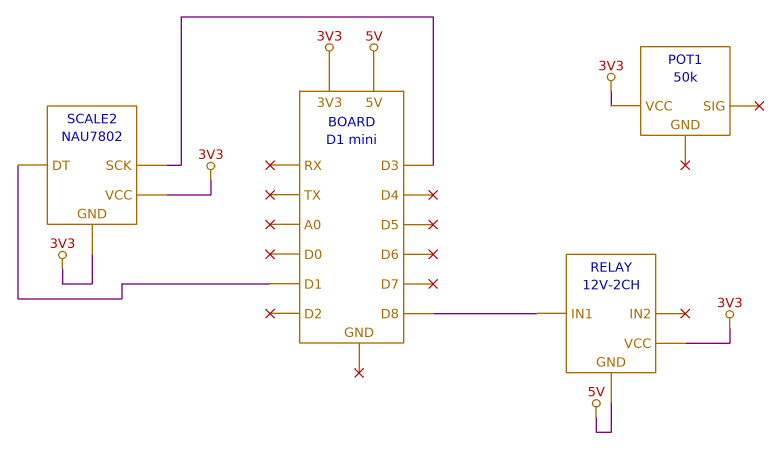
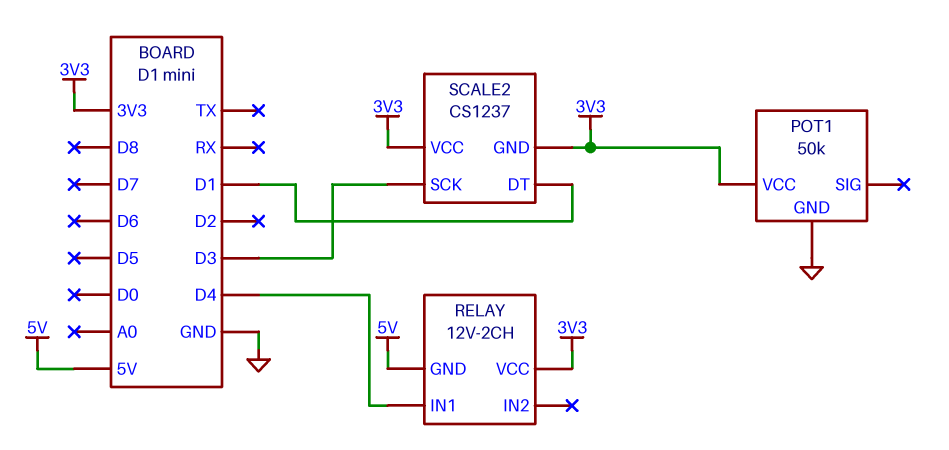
POT1 pin GND: none -> GND
RELAY pin IN1: D8 -> D4
SCALE2: NAU7802 -> CS1237

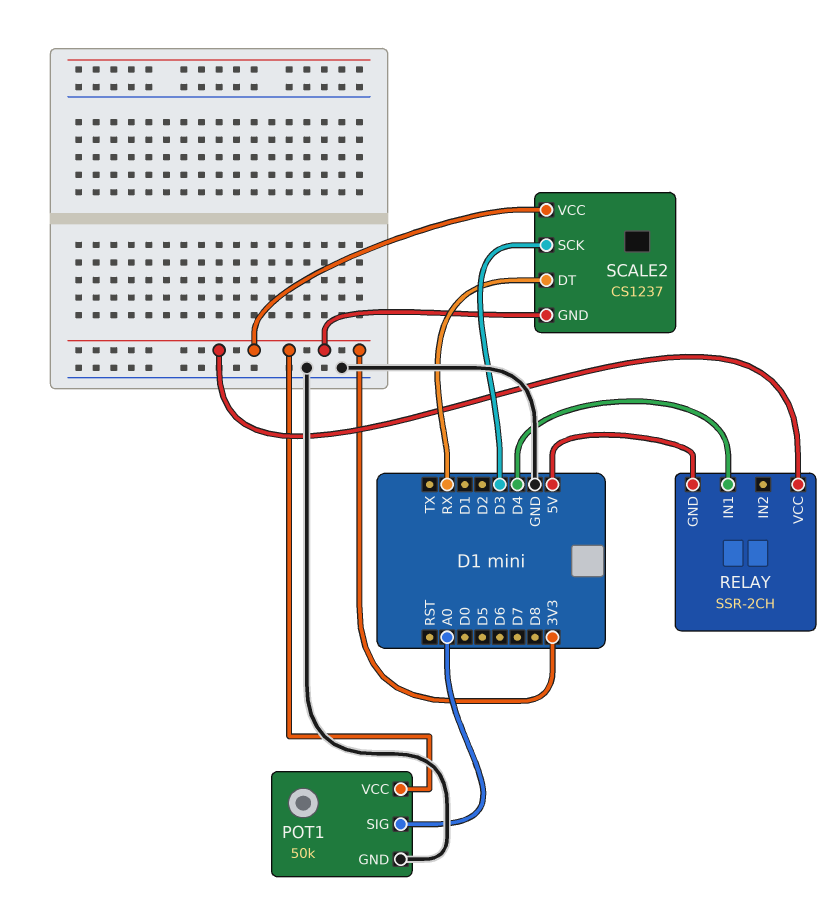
POT1 pin SIG: none -> A0
RELAY: 12V-2CH -> SSR-2CH
SCALE2 pin DT: D1 -> RX

